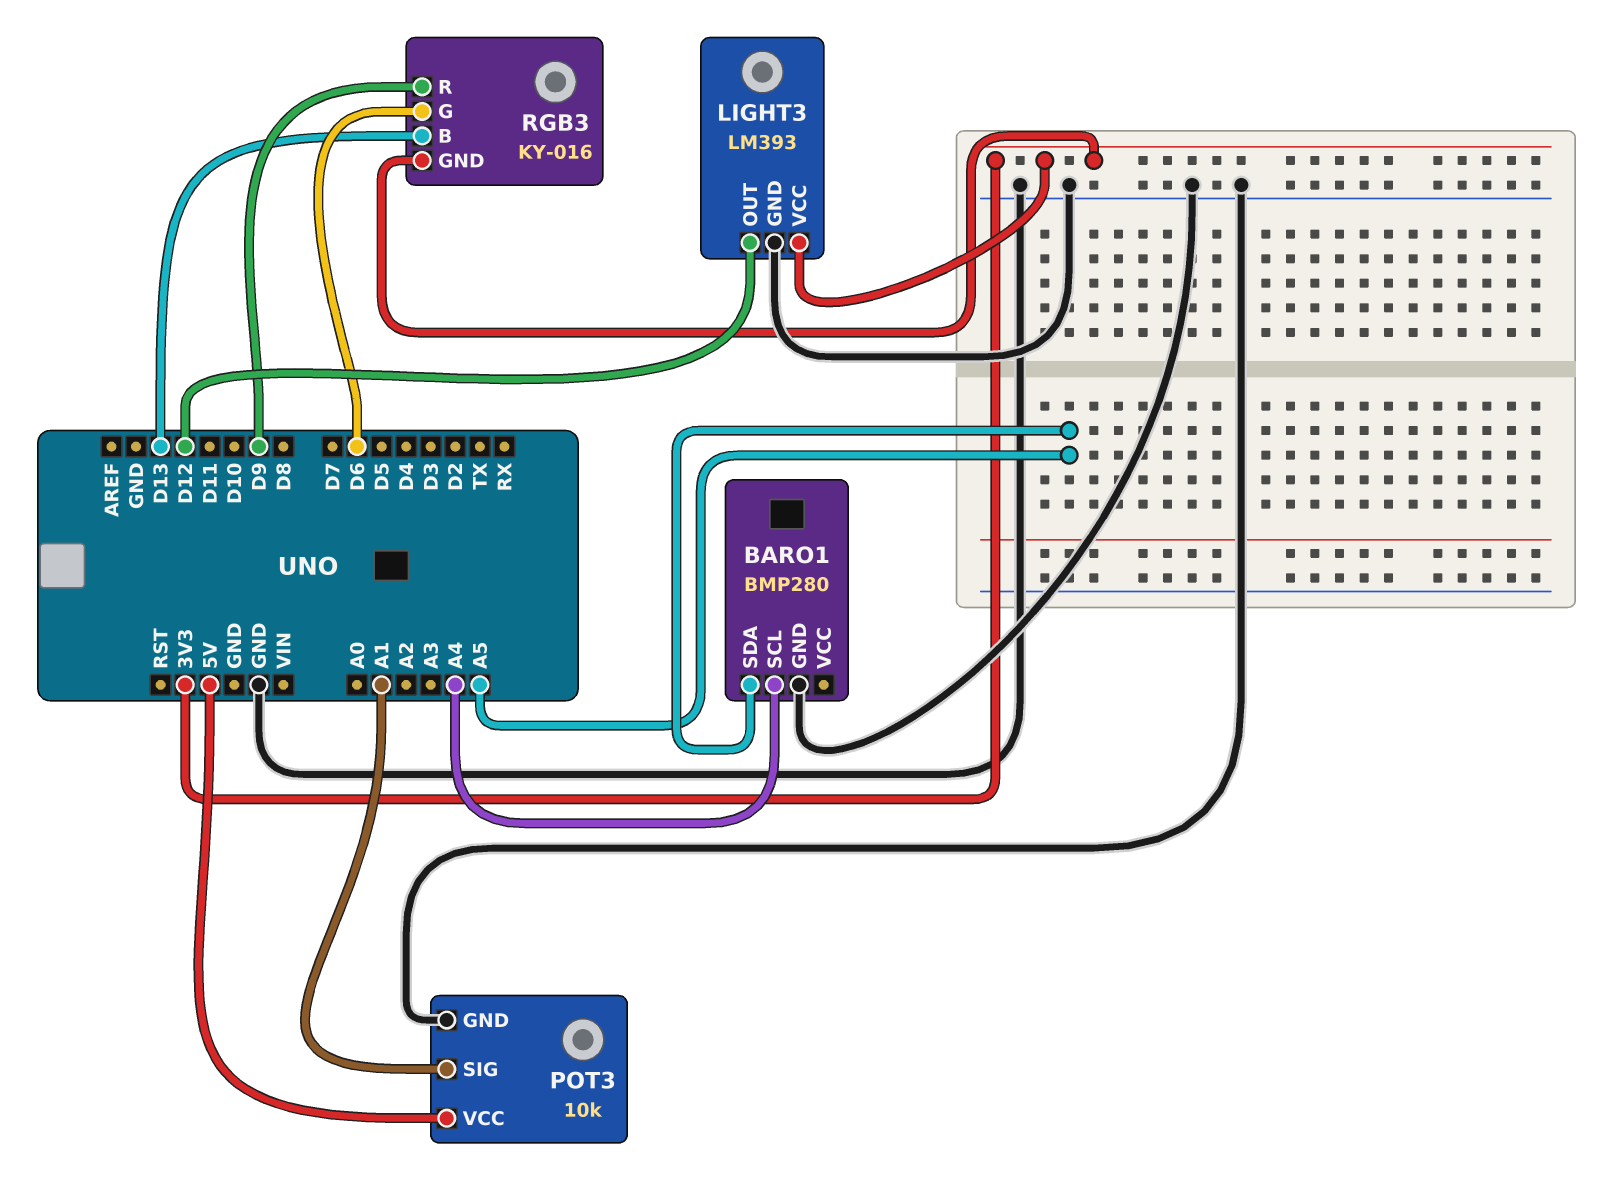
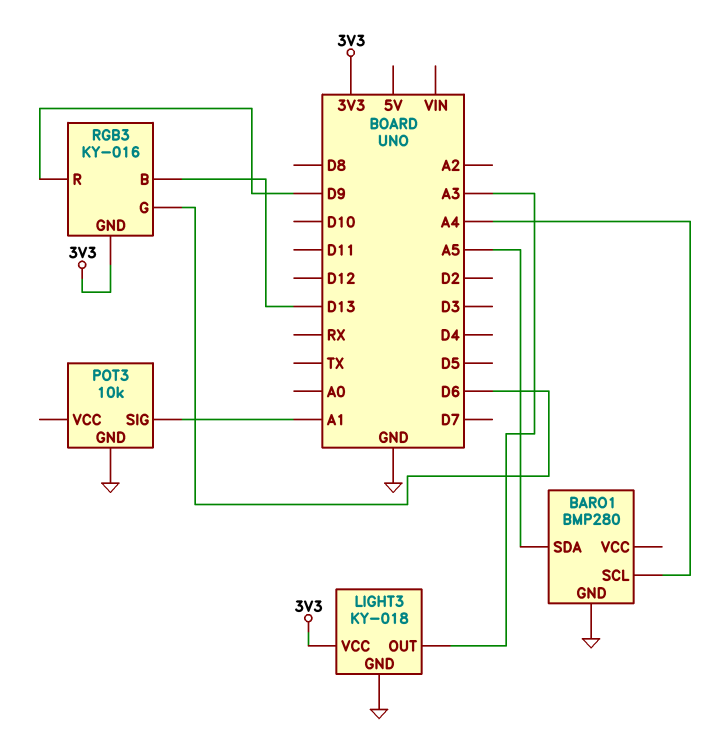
LIGHT3: LM393 -> KY-018
LIGHT3 pin OUT: D12 -> A3
POT3 pin VCC: 5V -> none

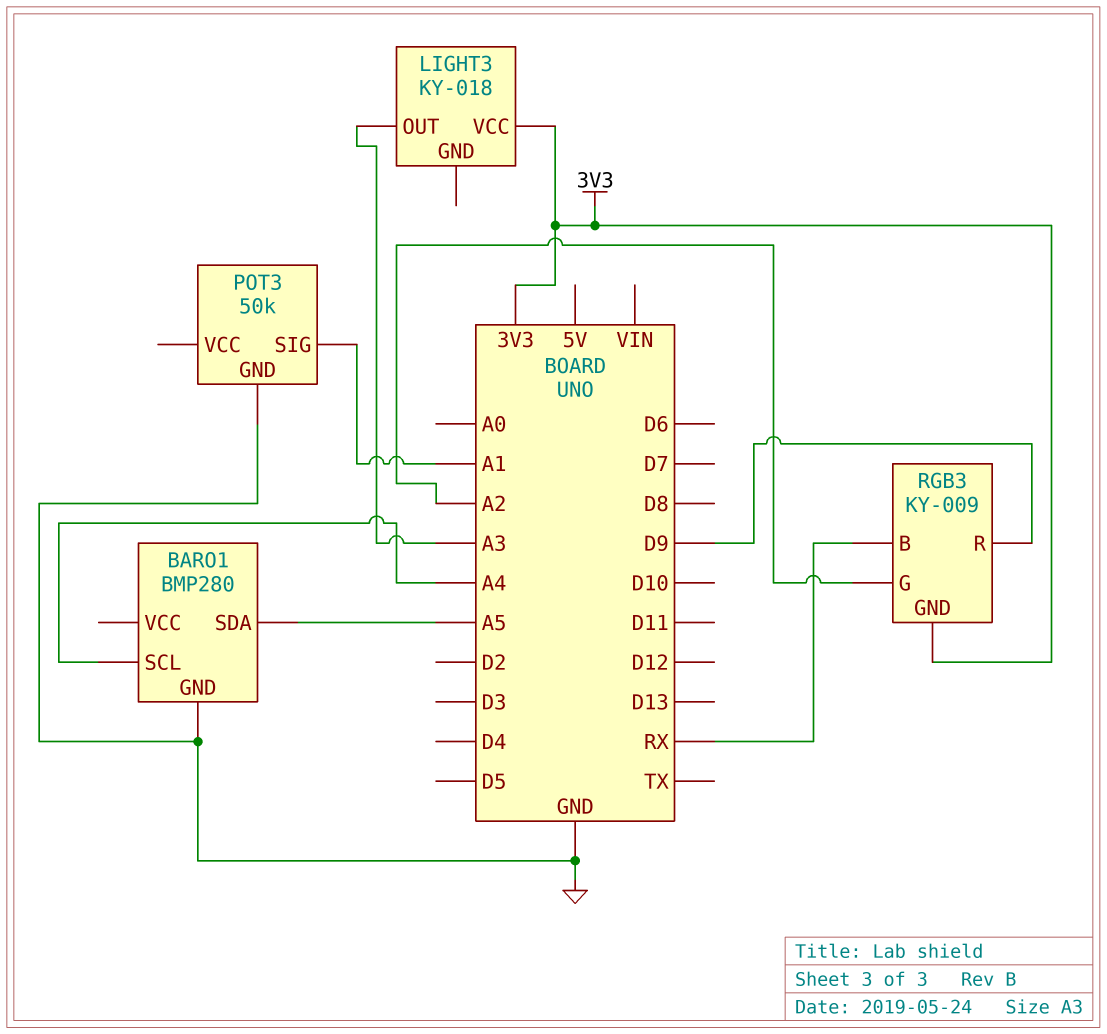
LIGHT3 pin GND: GND -> none
POT3: 10k -> 50k
RGB3: KY-016 -> KY-009
RGB3 pin B: D13 -> RX
RGB3 pin G: D6 -> A2

